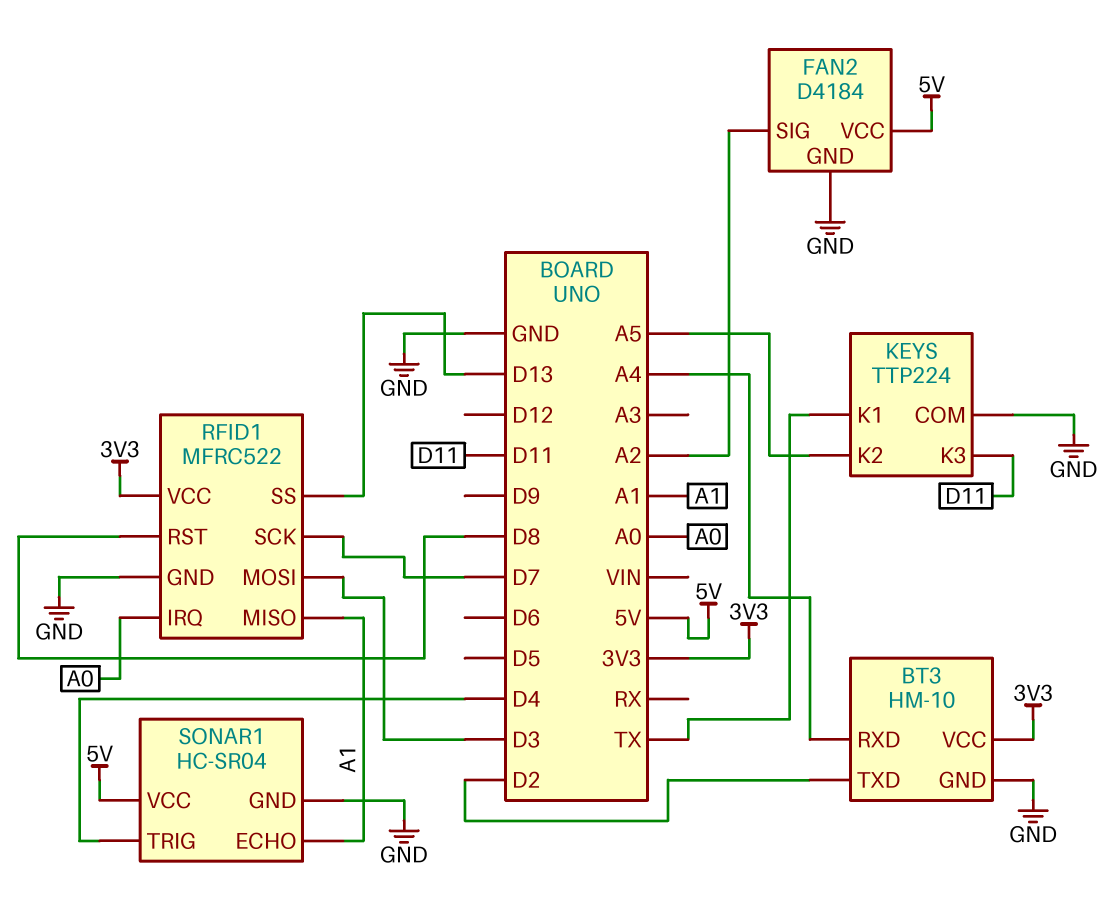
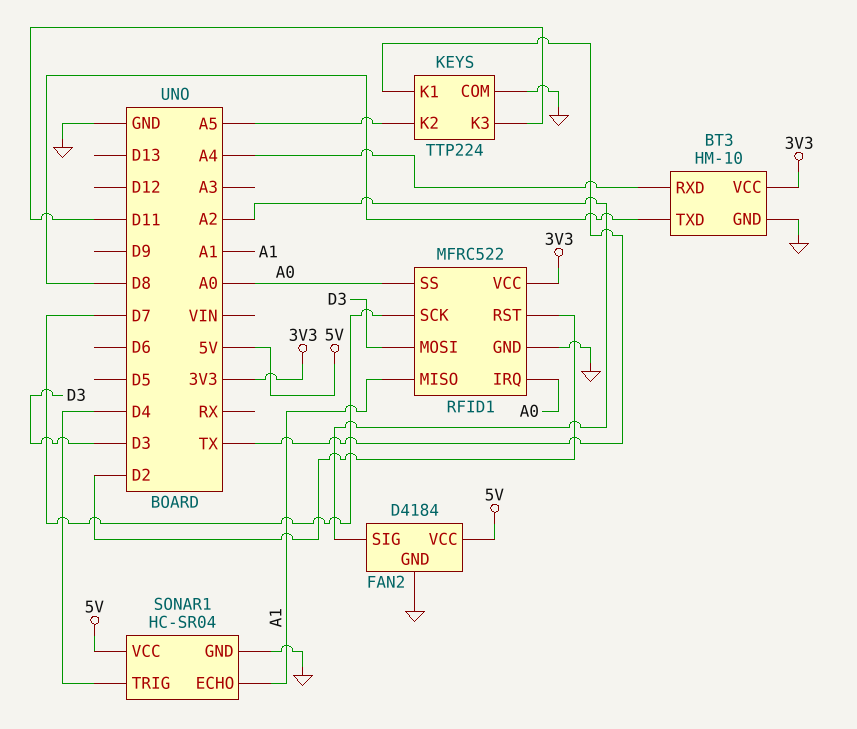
BT3 pin TXD: D2 -> D8
RFID1 pin RST: D8 -> D2
RFID1 pin SS: D13 -> A0

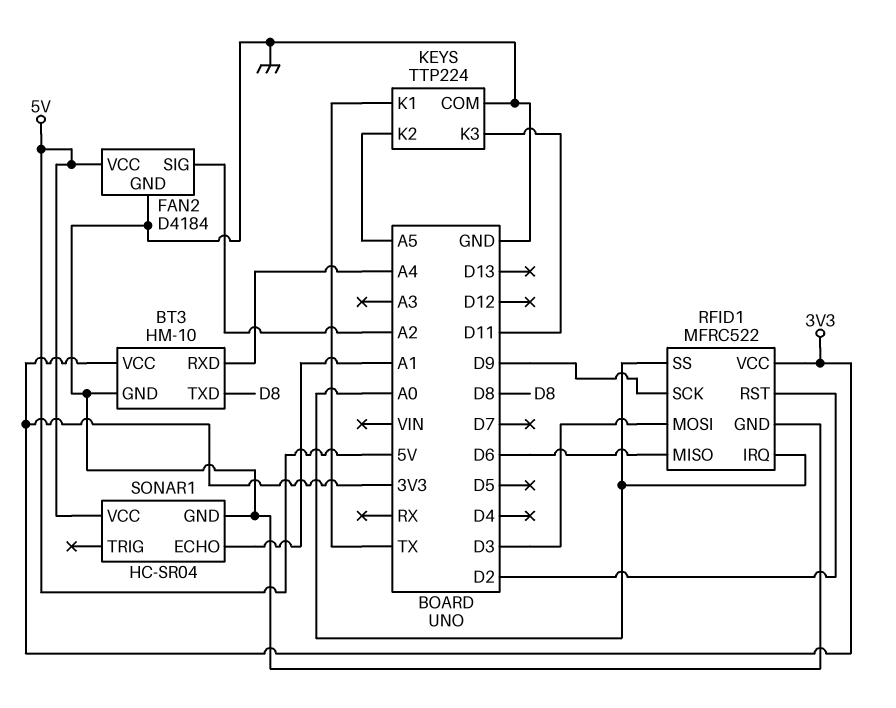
RFID1 pin MISO: A1 -> D6
RFID1 pin SCK: D7 -> D9
SONAR1 pin TRIG: D4 -> none

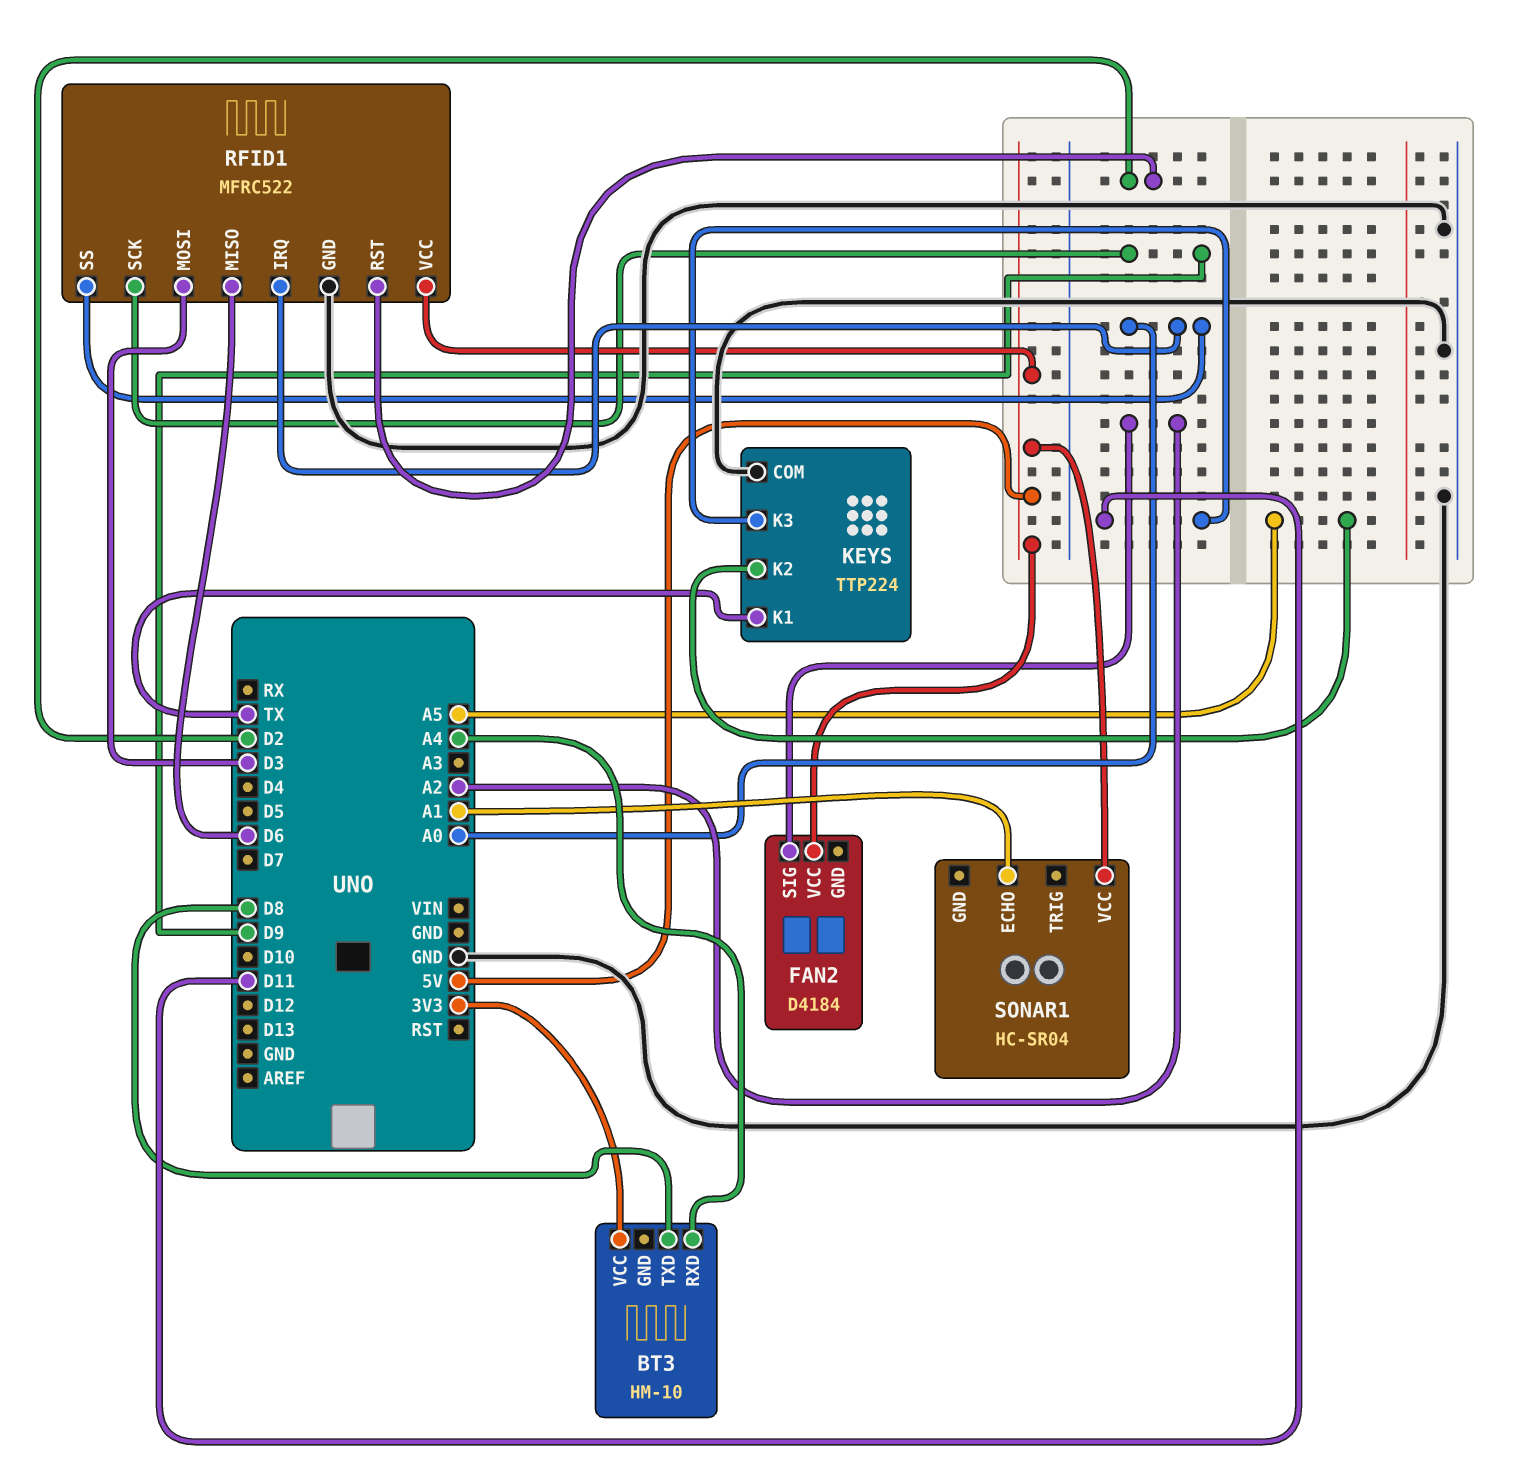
BT3 pin GND: GND -> none
FAN2 pin GND: GND -> none
RFID1 pin VCC: 3V3 -> 5V
SONAR1 pin GND: GND -> none

